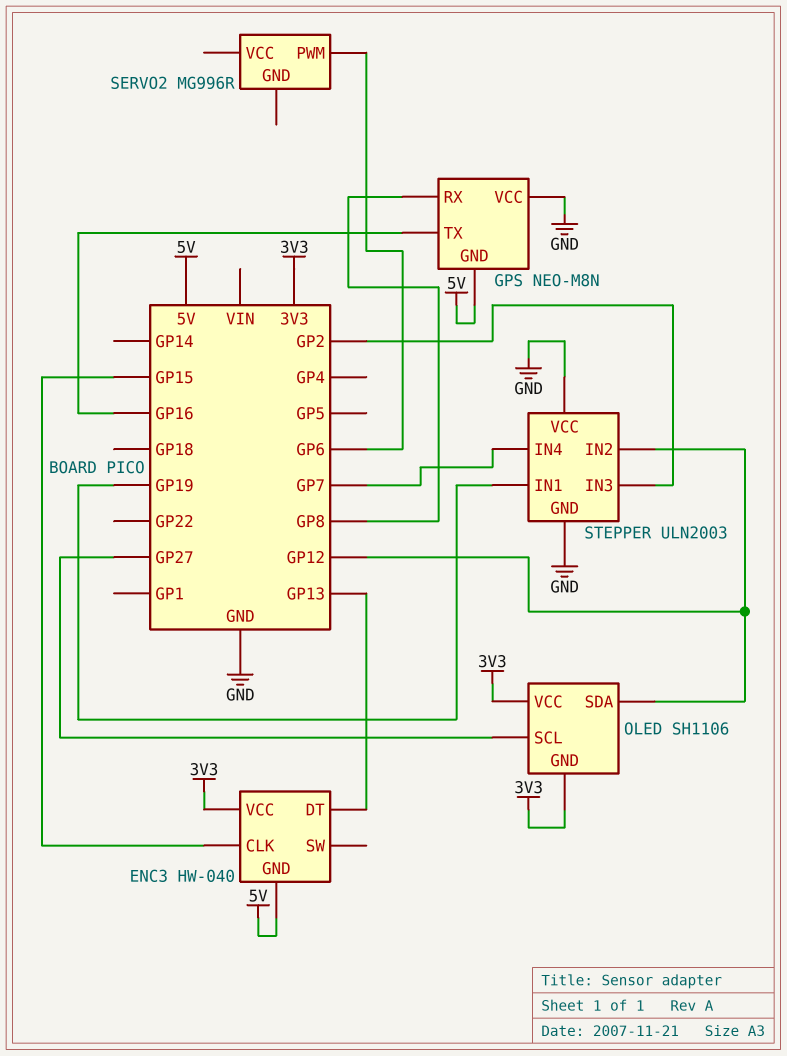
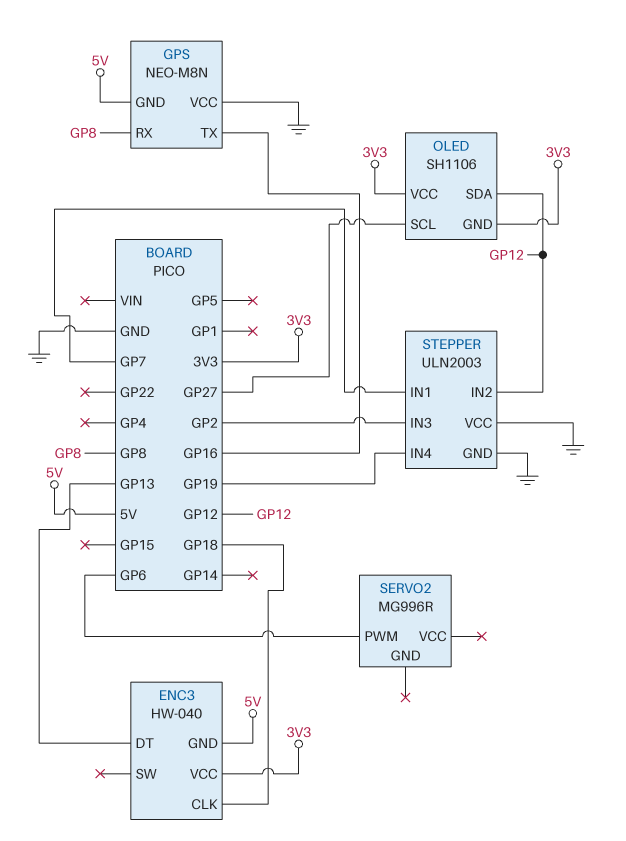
ENC3 pin CLK: GP15 -> GP18
STEPPER pin IN1: GP19 -> GP7
STEPPER pin IN4: GP7 -> GP19

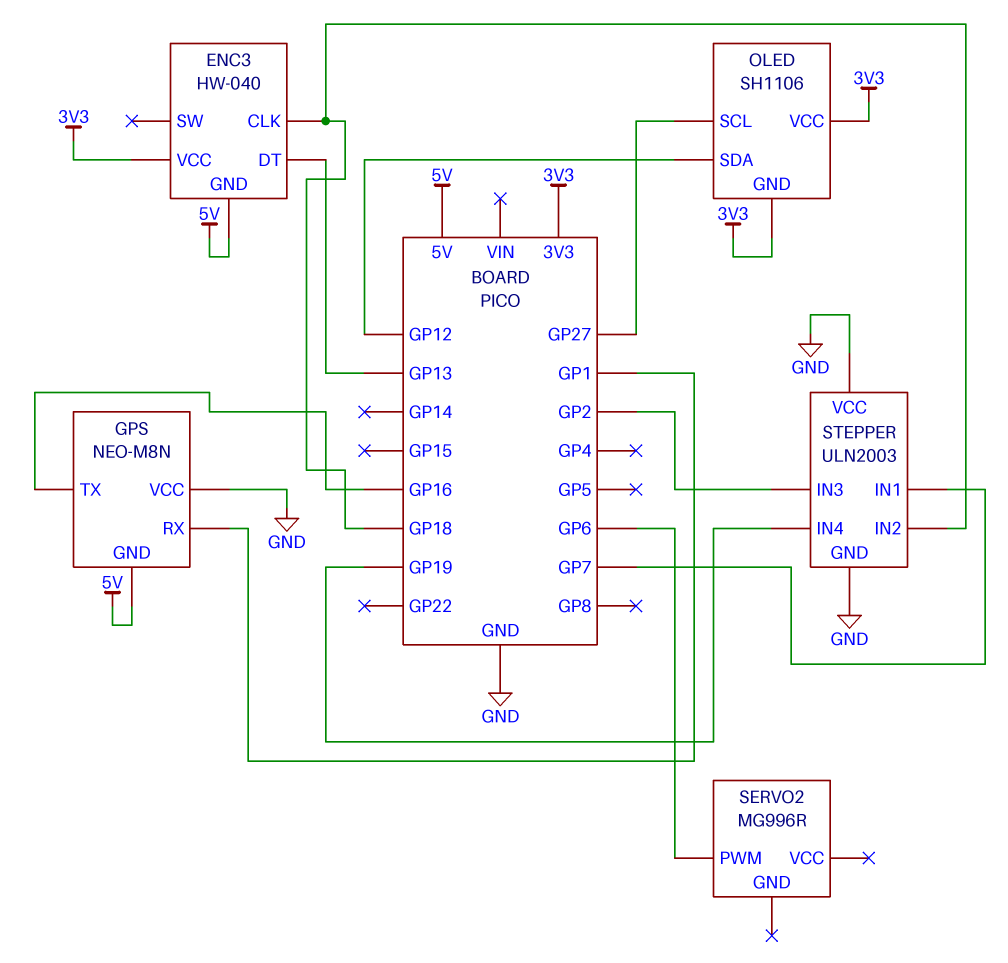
GPS pin RX: GP8 -> GP1
STEPPER pin IN2: GP12 -> GP18

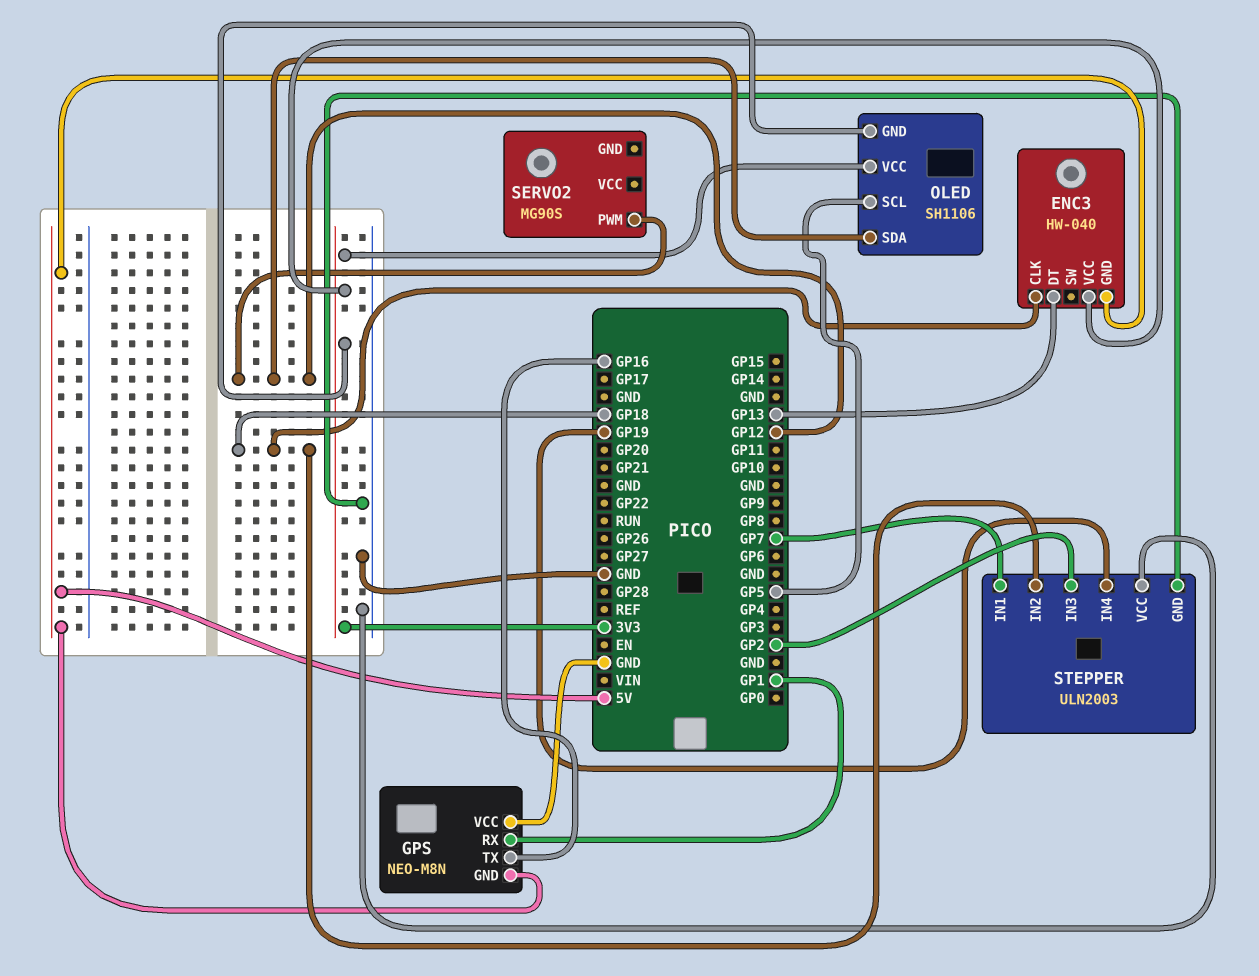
OLED pin SCL: GP27 -> GP5
SERVO2: MG996R -> MG90S
SERVO2 pin PWM: GP6 -> GP12

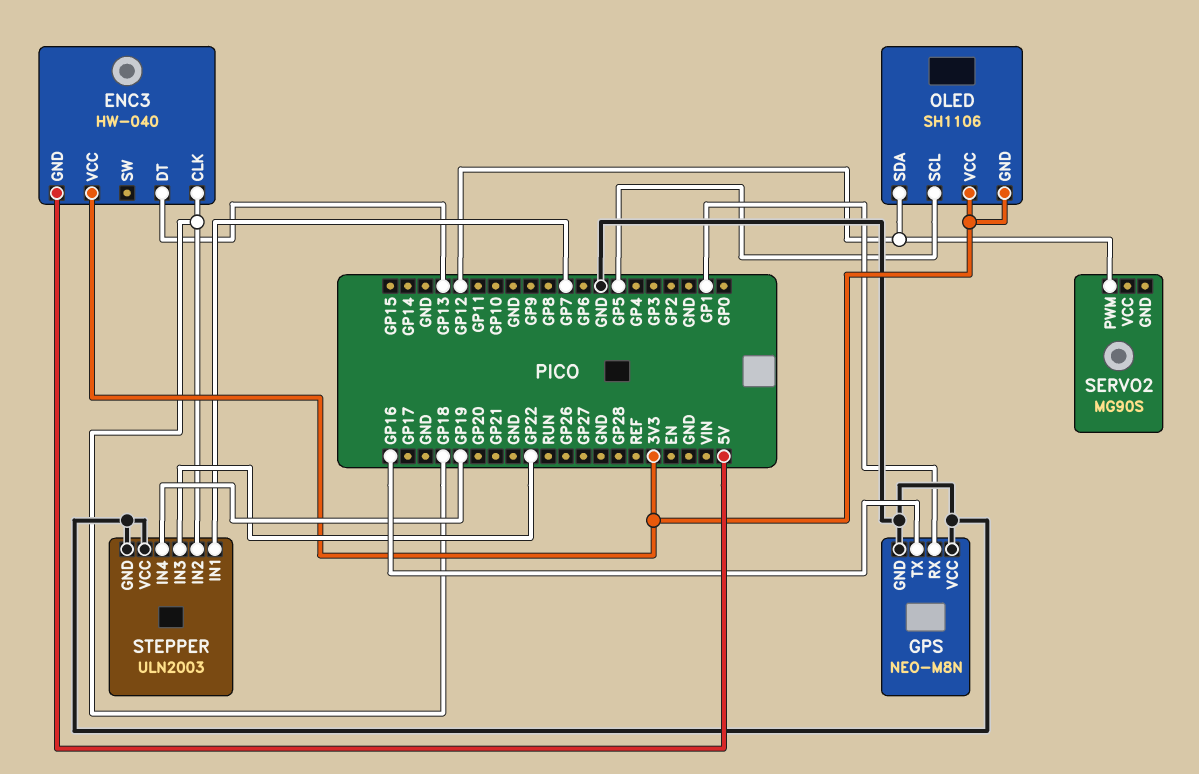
GPS pin GND: 5V -> GND
STEPPER pin IN3: GP2 -> GP22

